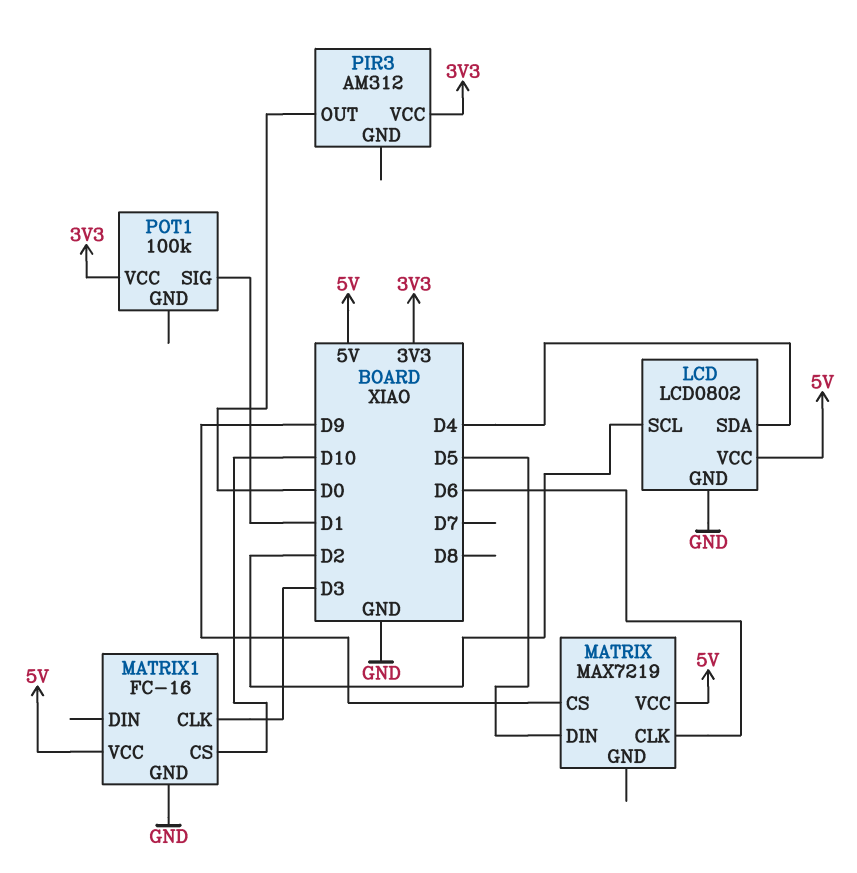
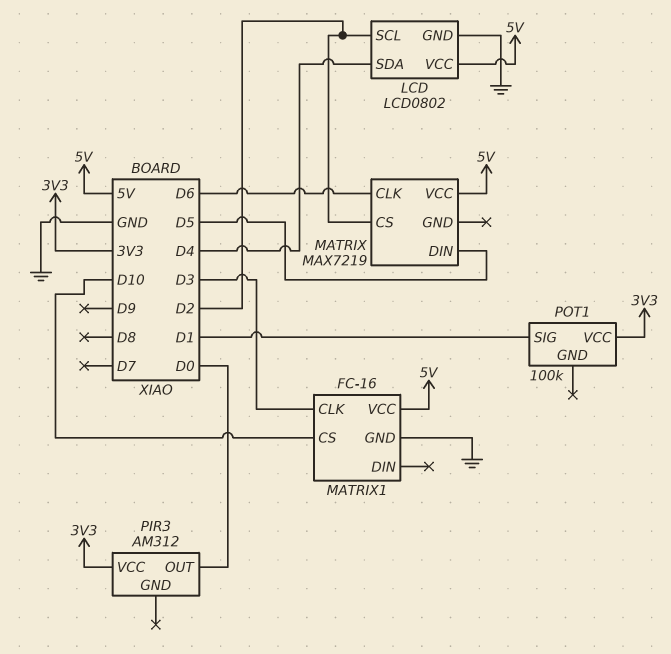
MATRIX pin CS: D9 -> D2

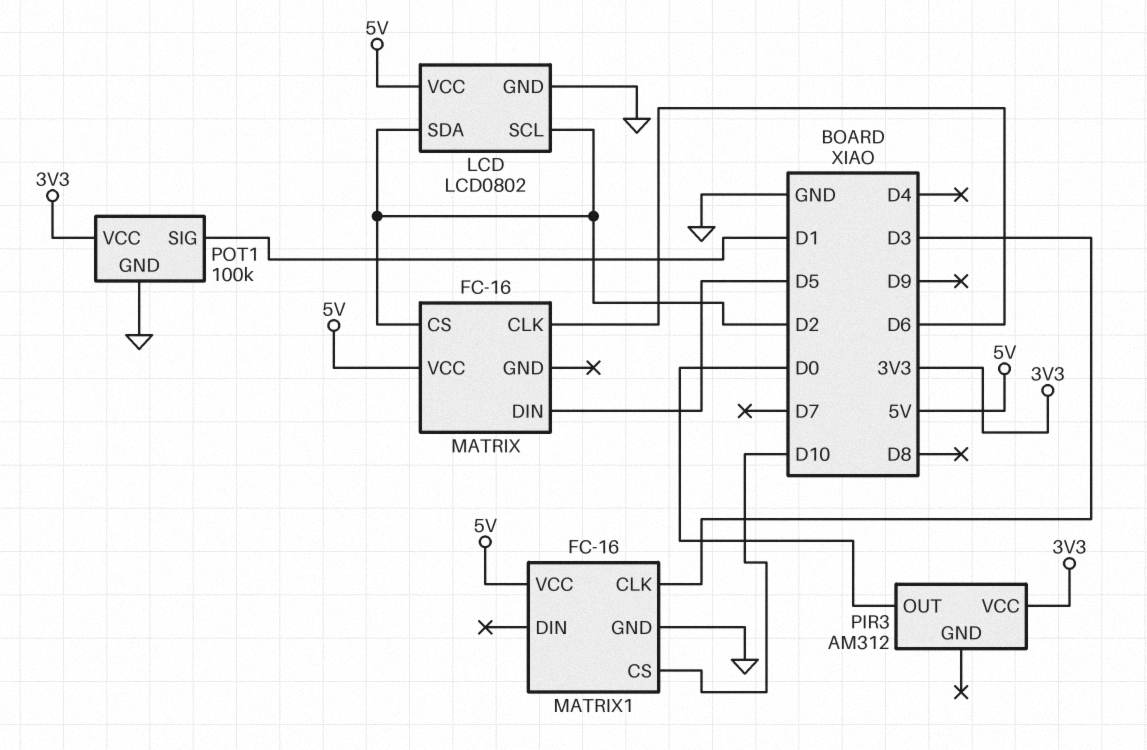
LCD pin SDA: D4 -> D2
MATRIX: MAX7219 -> FC-16
POT1 pin GND: none -> GND

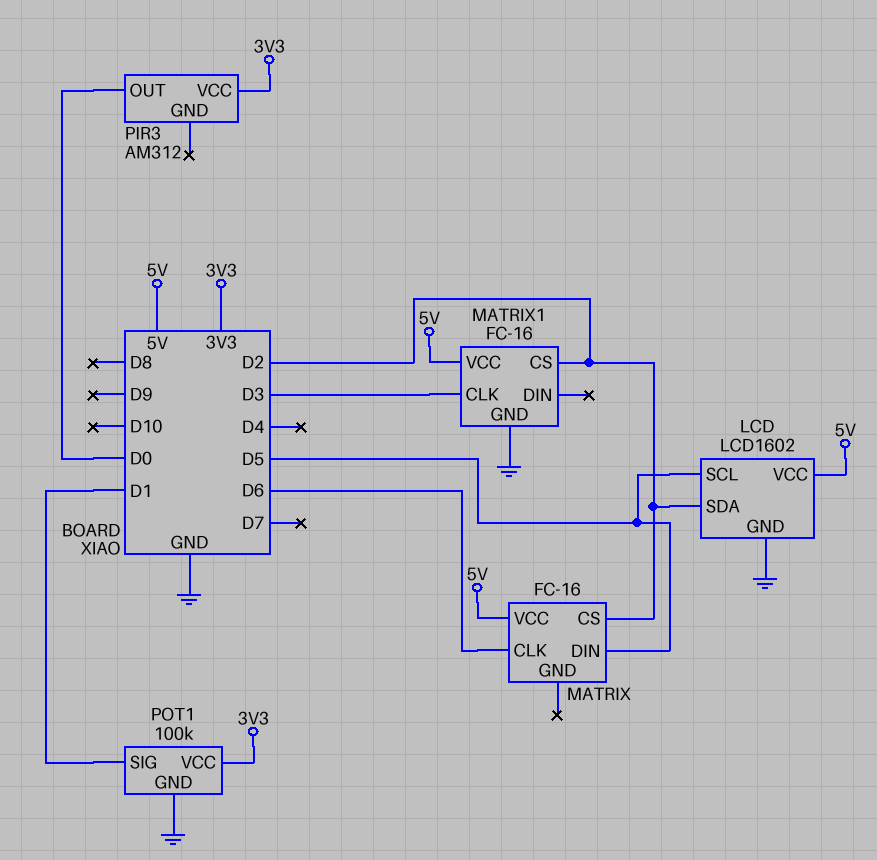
LCD: LCD0802 -> LCD1602
LCD pin SCL: D2 -> D5
MATRIX1 pin CS: D10 -> D2

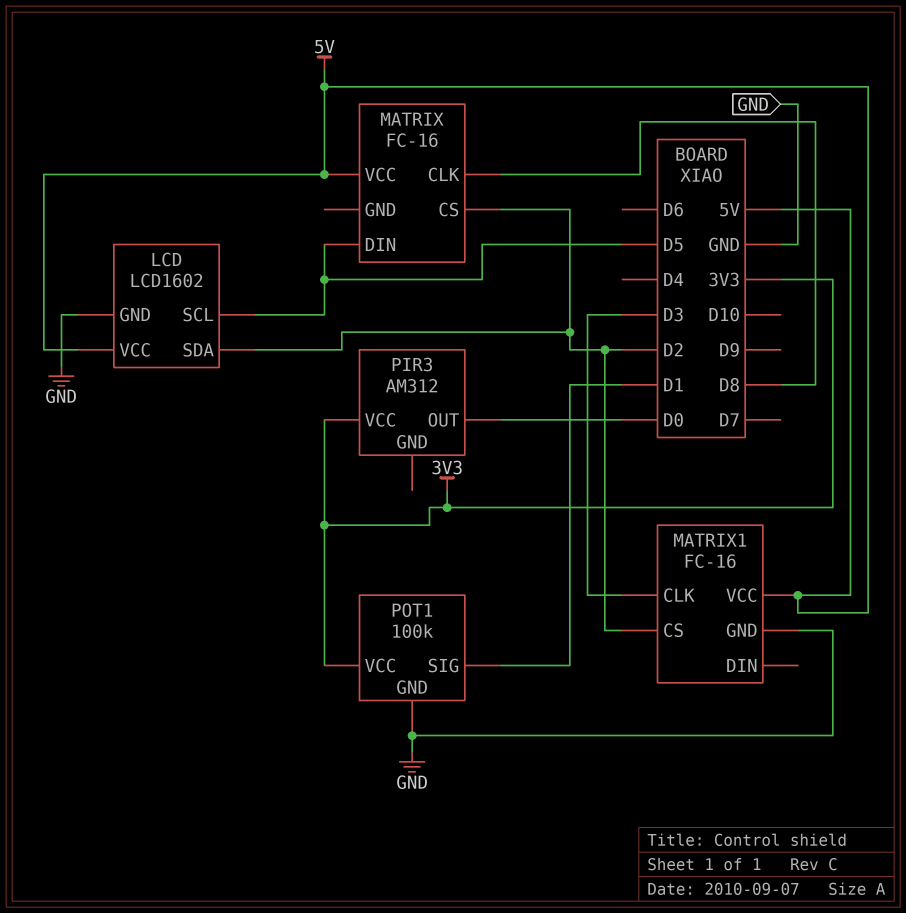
MATRIX pin CLK: D6 -> D8

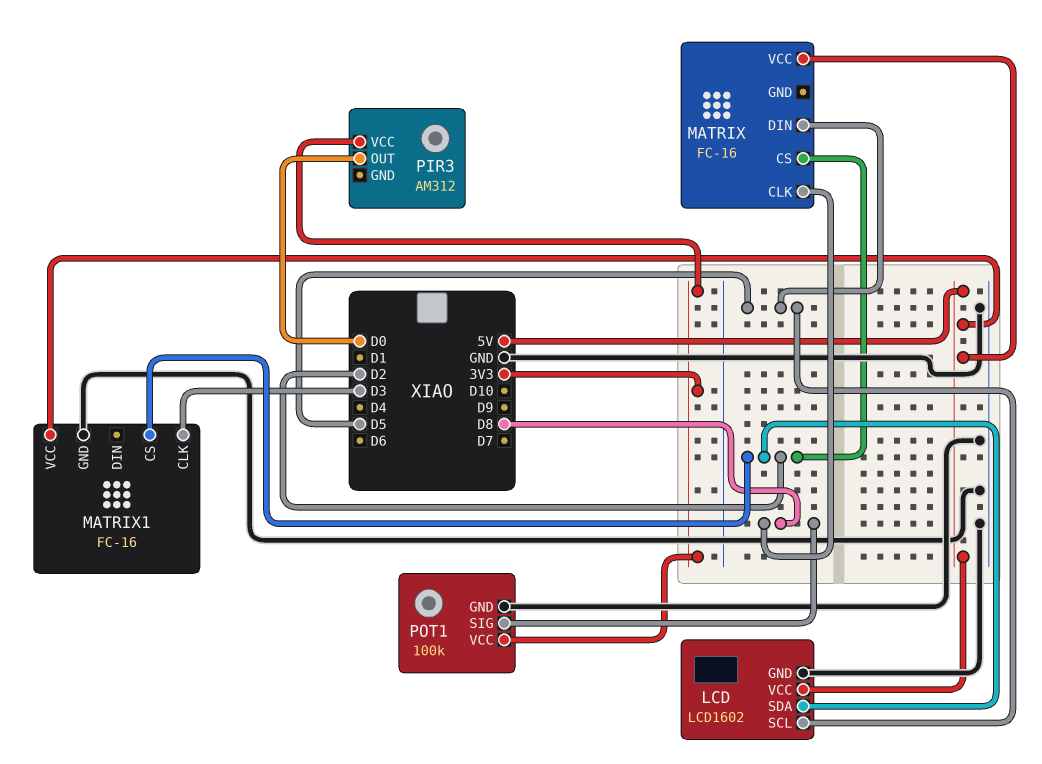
POT1 pin SIG: D1 -> D8

